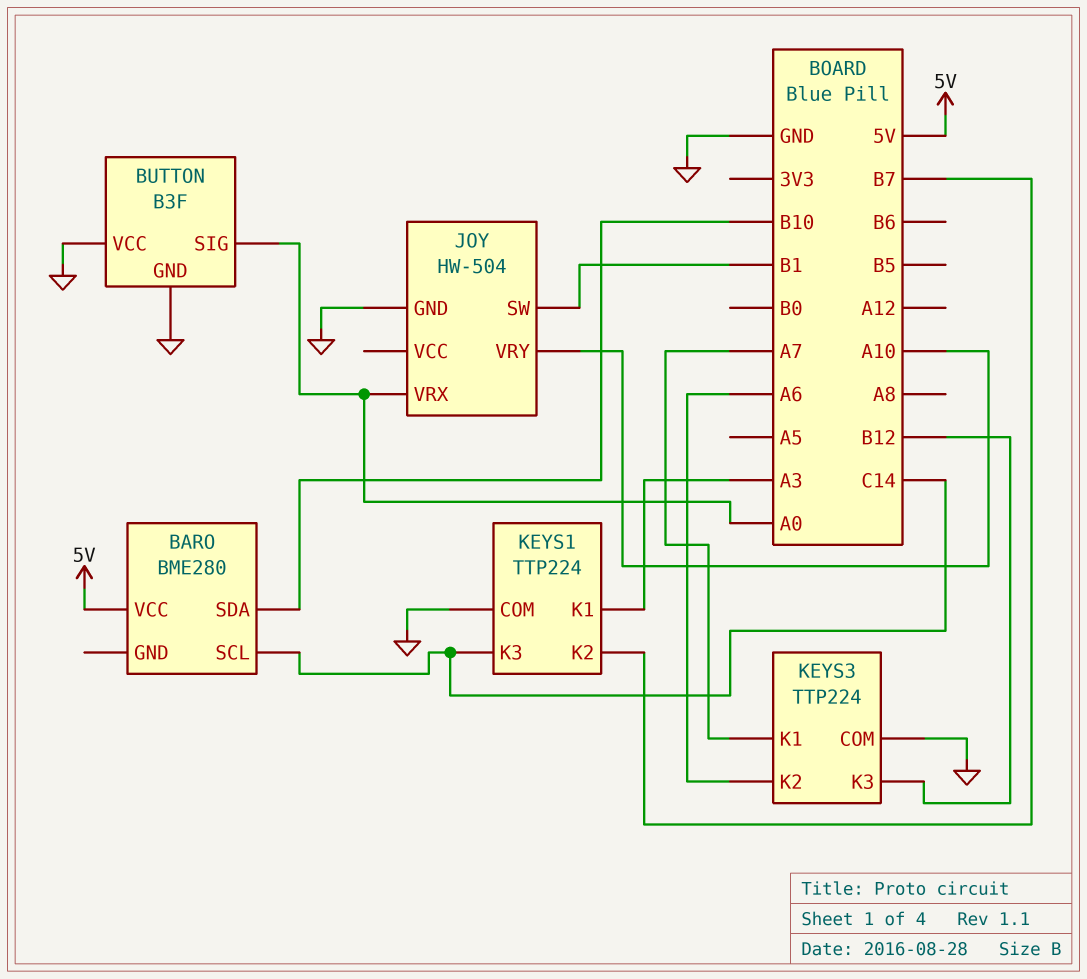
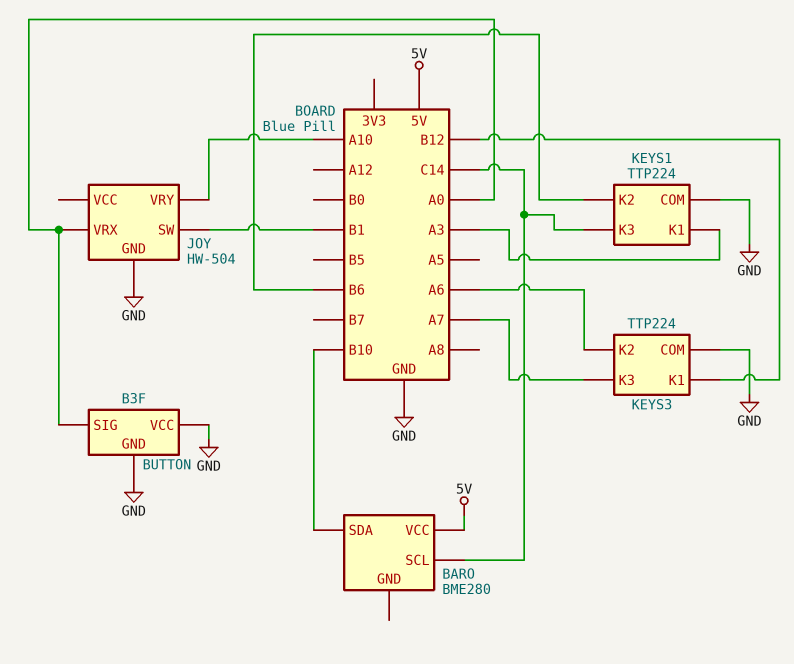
KEYS1 pin K2: B7 -> B6
KEYS3 pin K1: A7 -> B12
KEYS3 pin K3: B12 -> A7

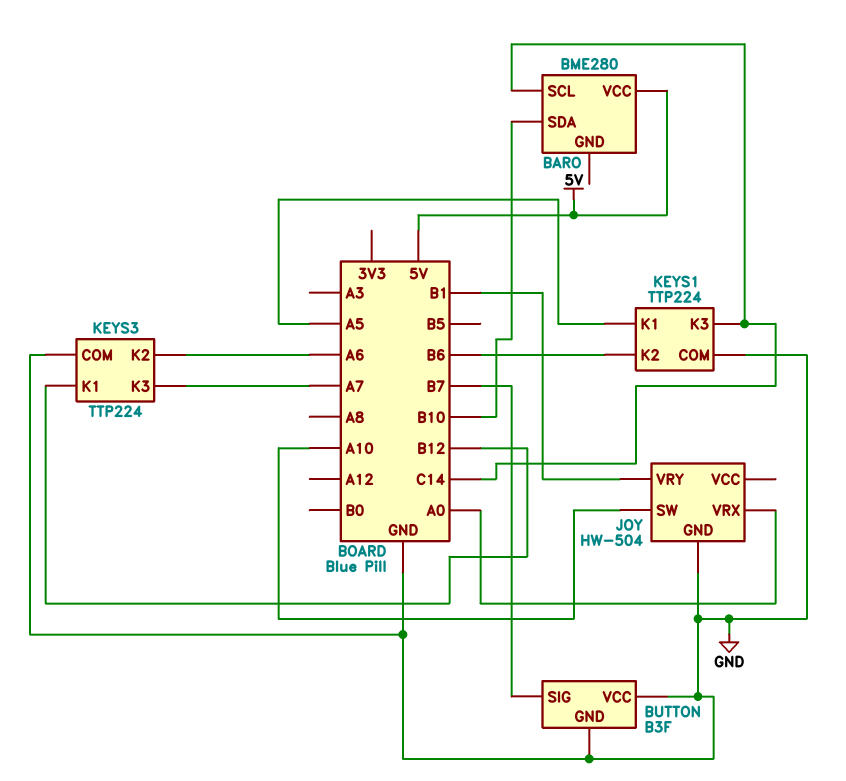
BUTTON pin SIG: A0 -> B7
JOY pin SW: B1 -> A10
JOY pin VRY: A10 -> B1
KEYS1 pin K1: A3 -> A5

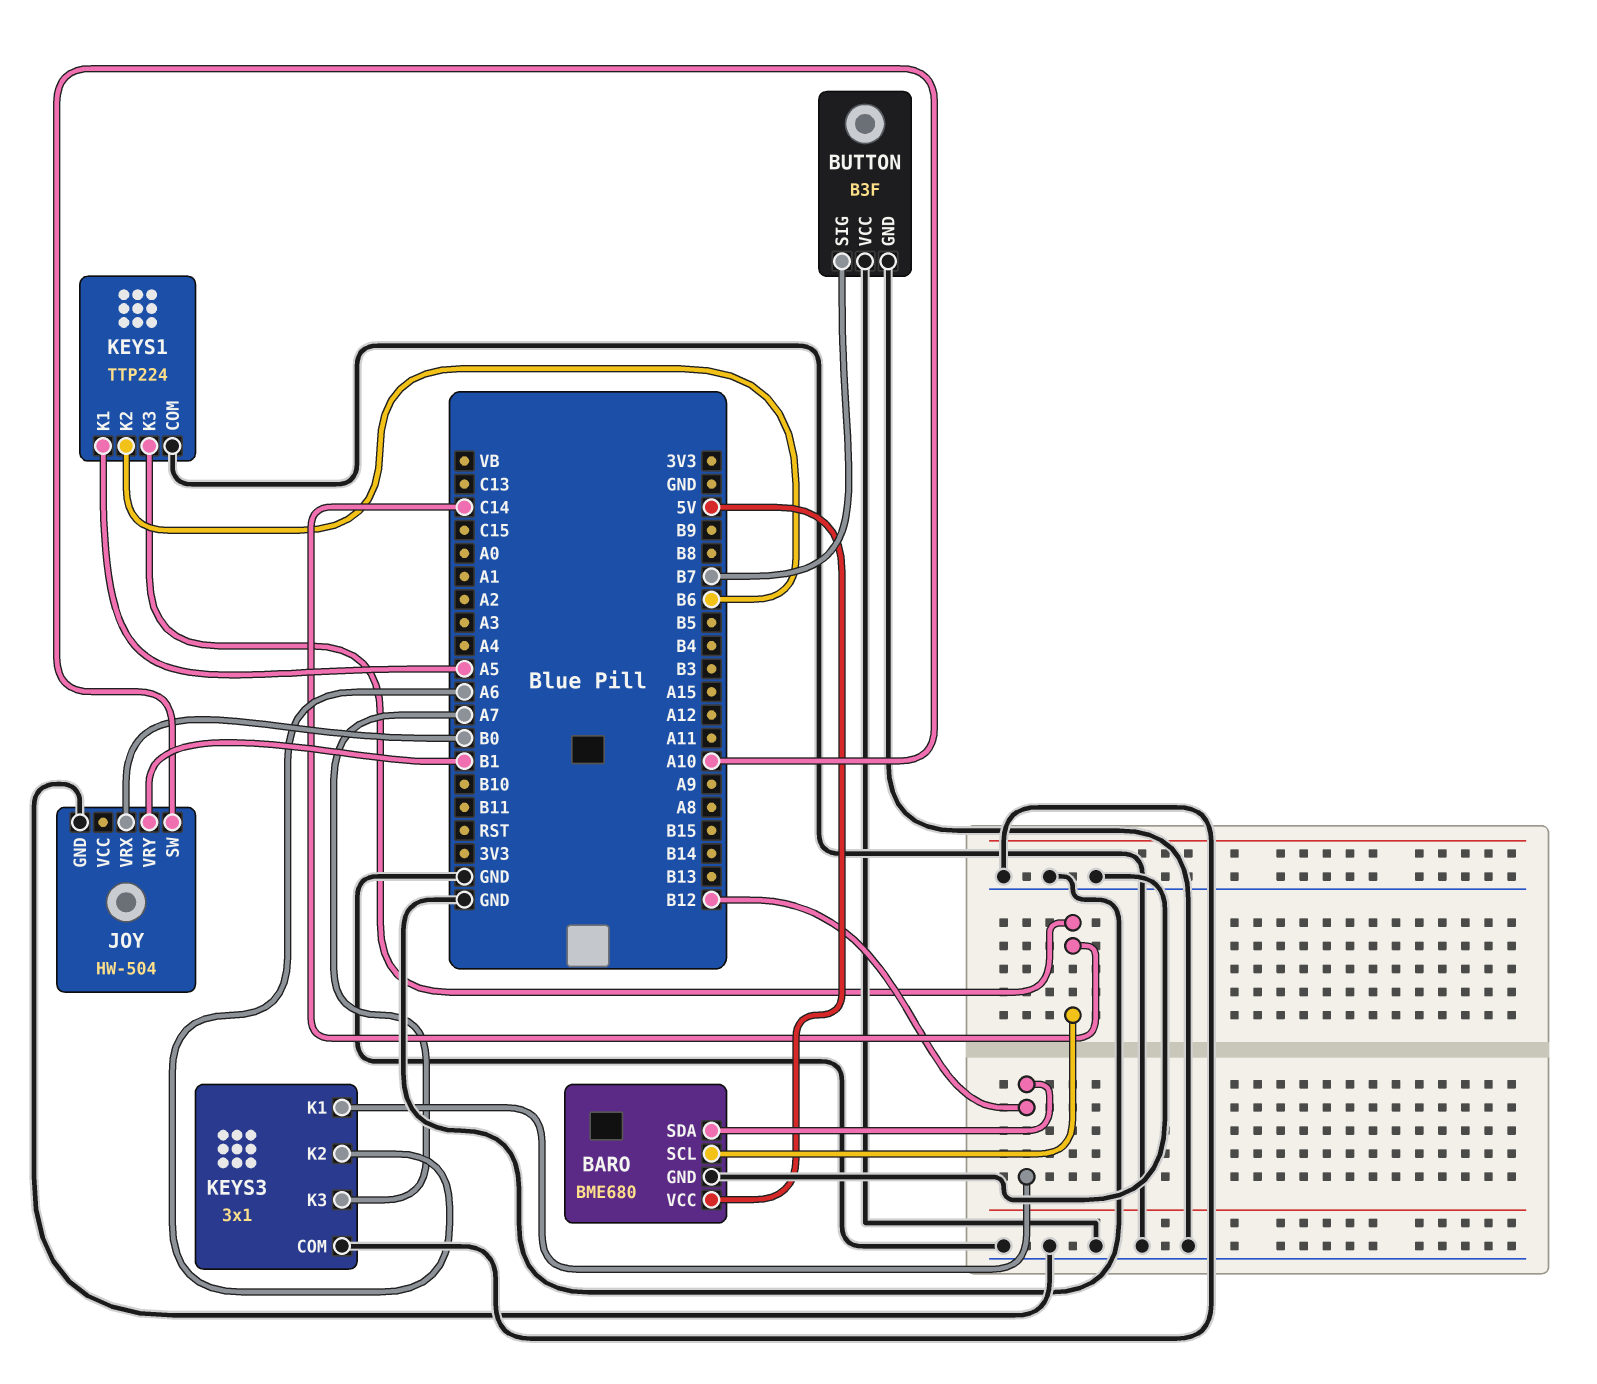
BARO: BME280 -> BME680
BARO pin GND: none -> GND
BARO pin SDA: B10 -> B12
JOY pin VRX: A0 -> B0
KEYS3: TTP224 -> 3x1

